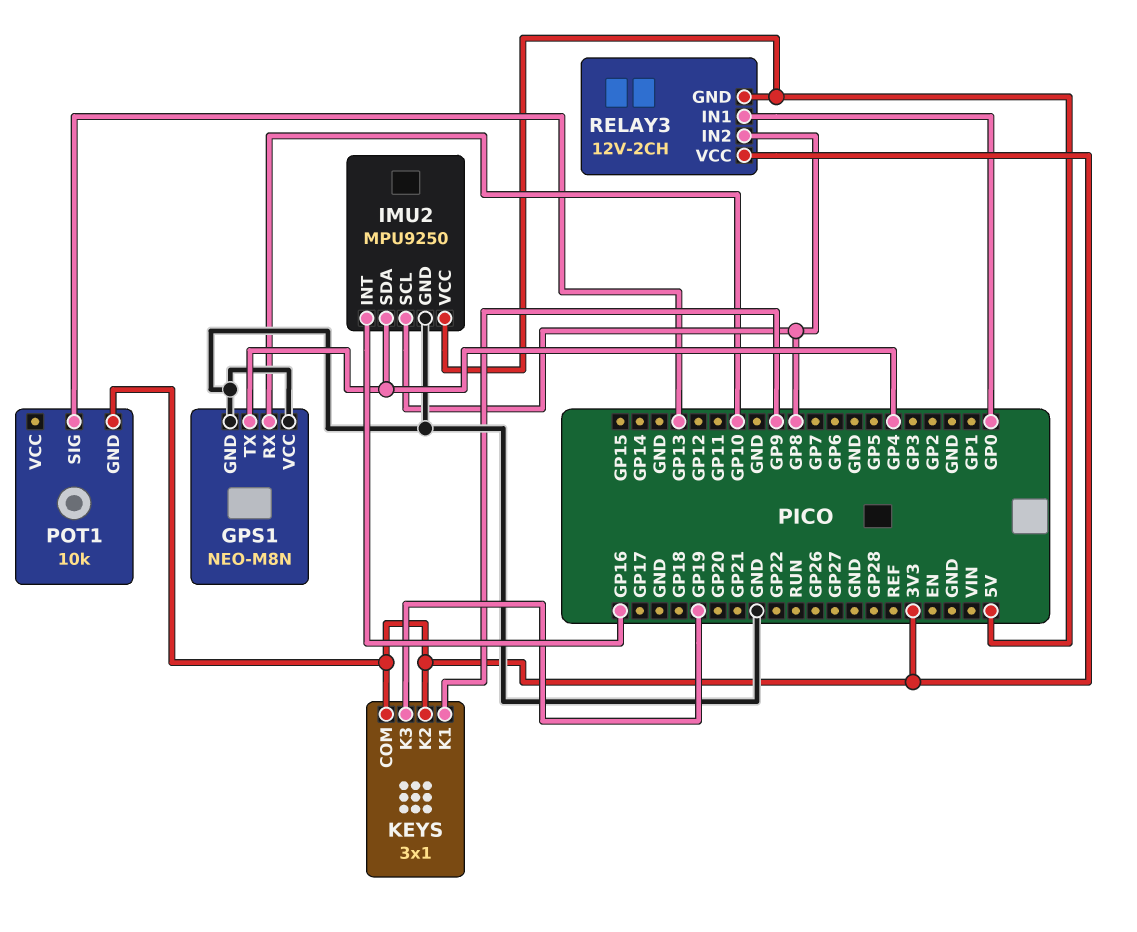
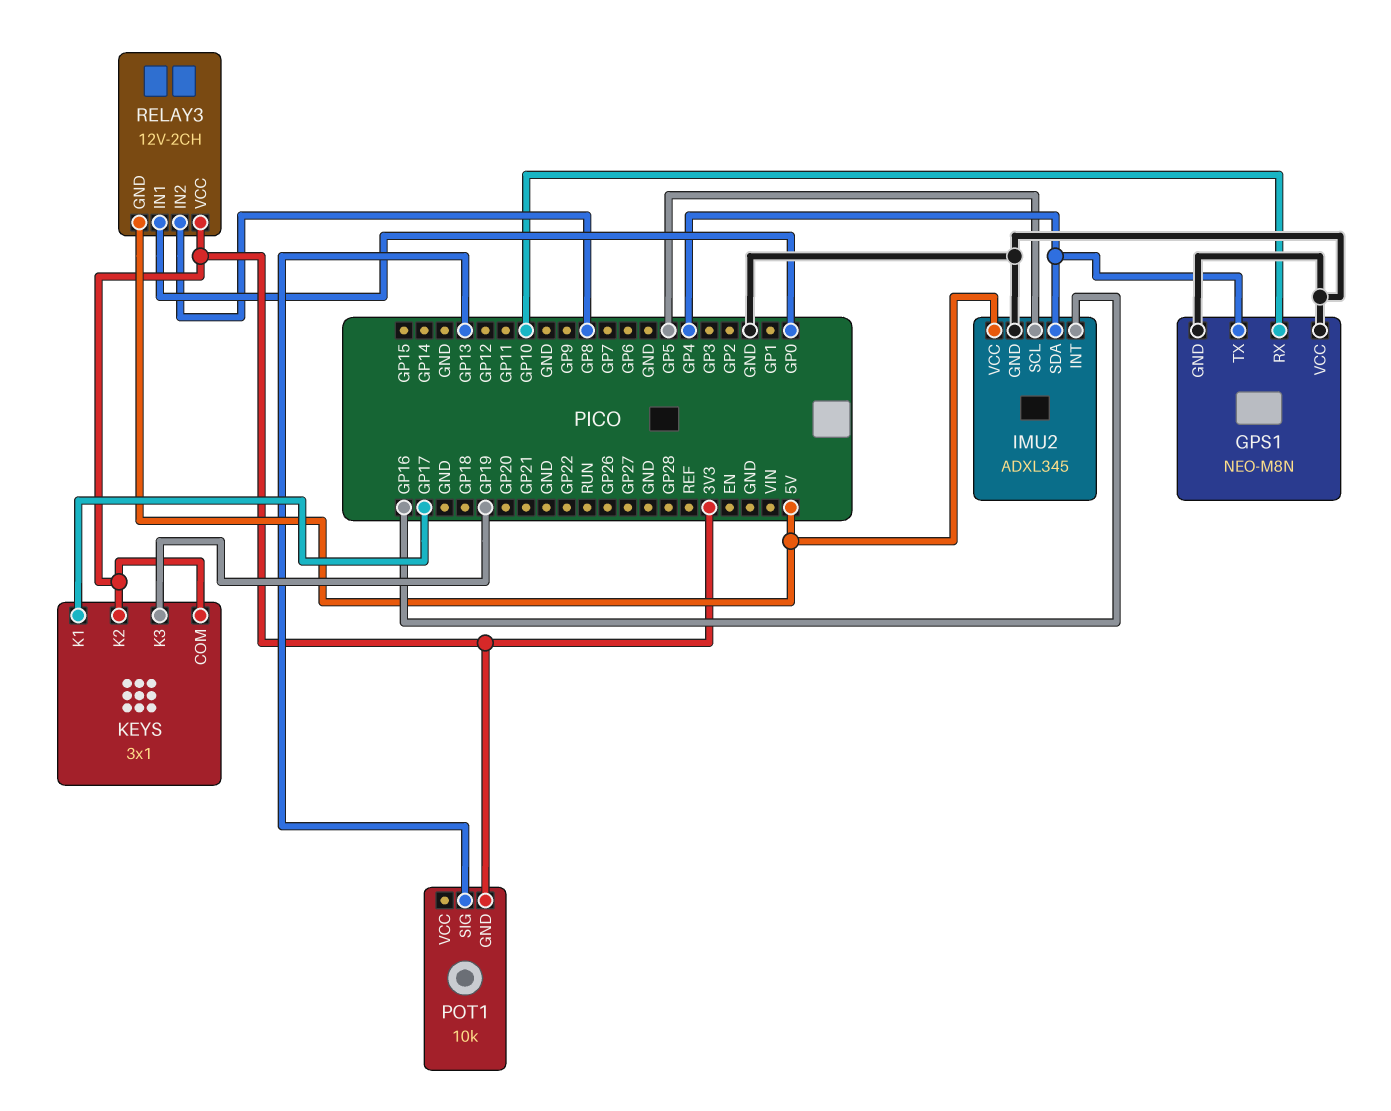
IMU2: MPU9250 -> ADXL345
IMU2 pin SCL: GP8 -> GP5
KEYS pin K1: GP9 -> GP17

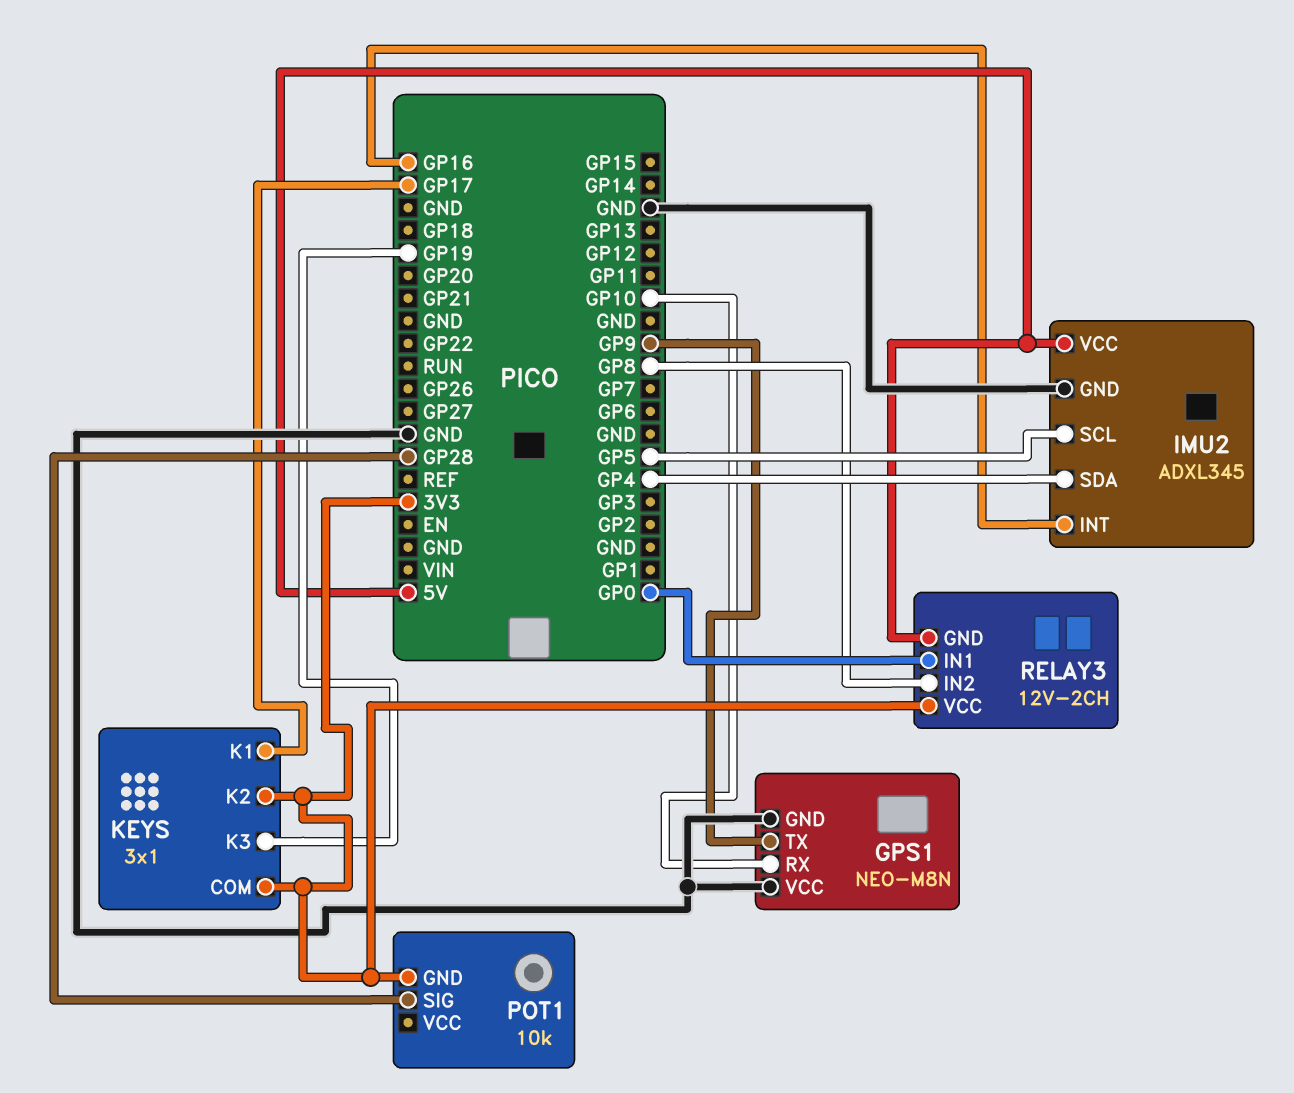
GPS1 pin TX: GP4 -> GP9
POT1 pin SIG: GP13 -> GP28

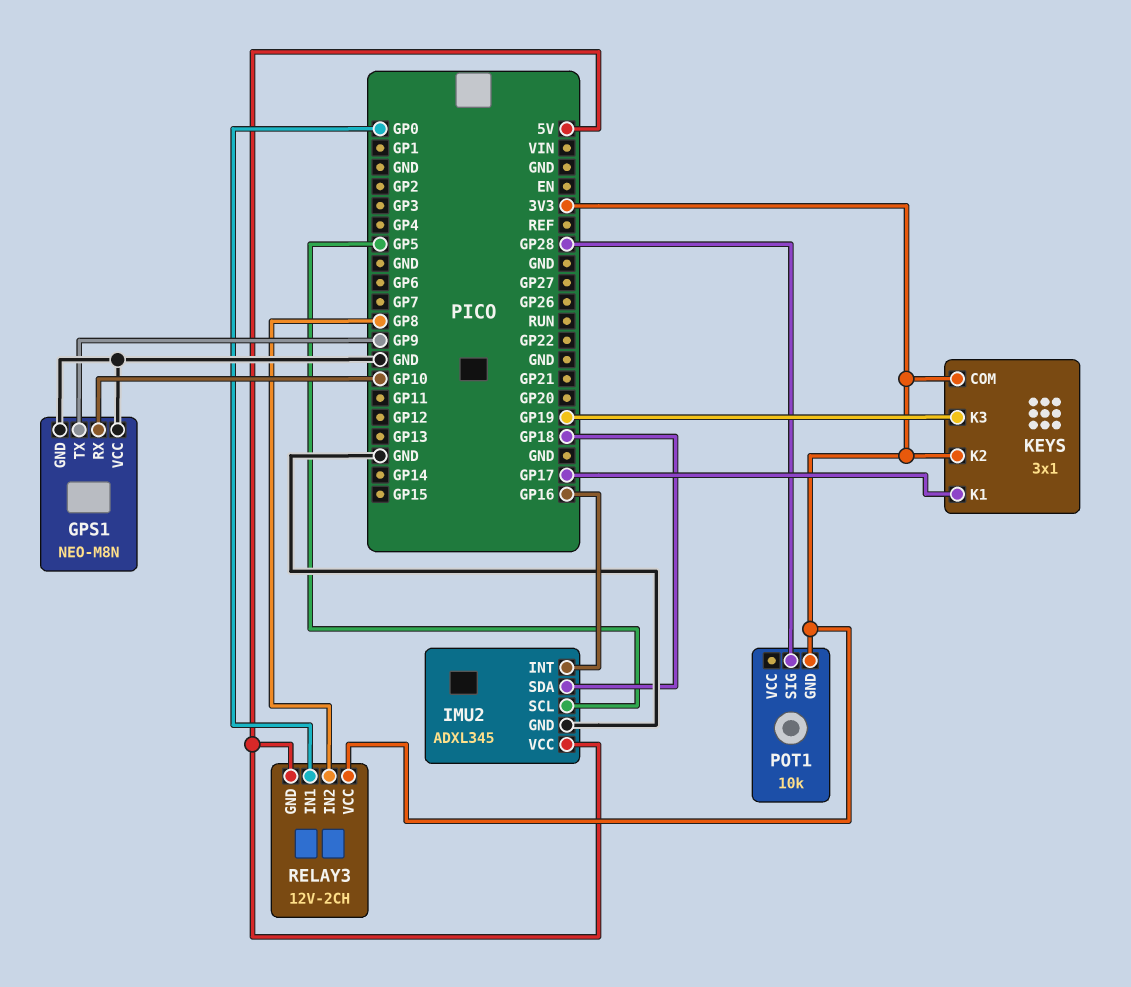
IMU2 pin SDA: GP4 -> GP18

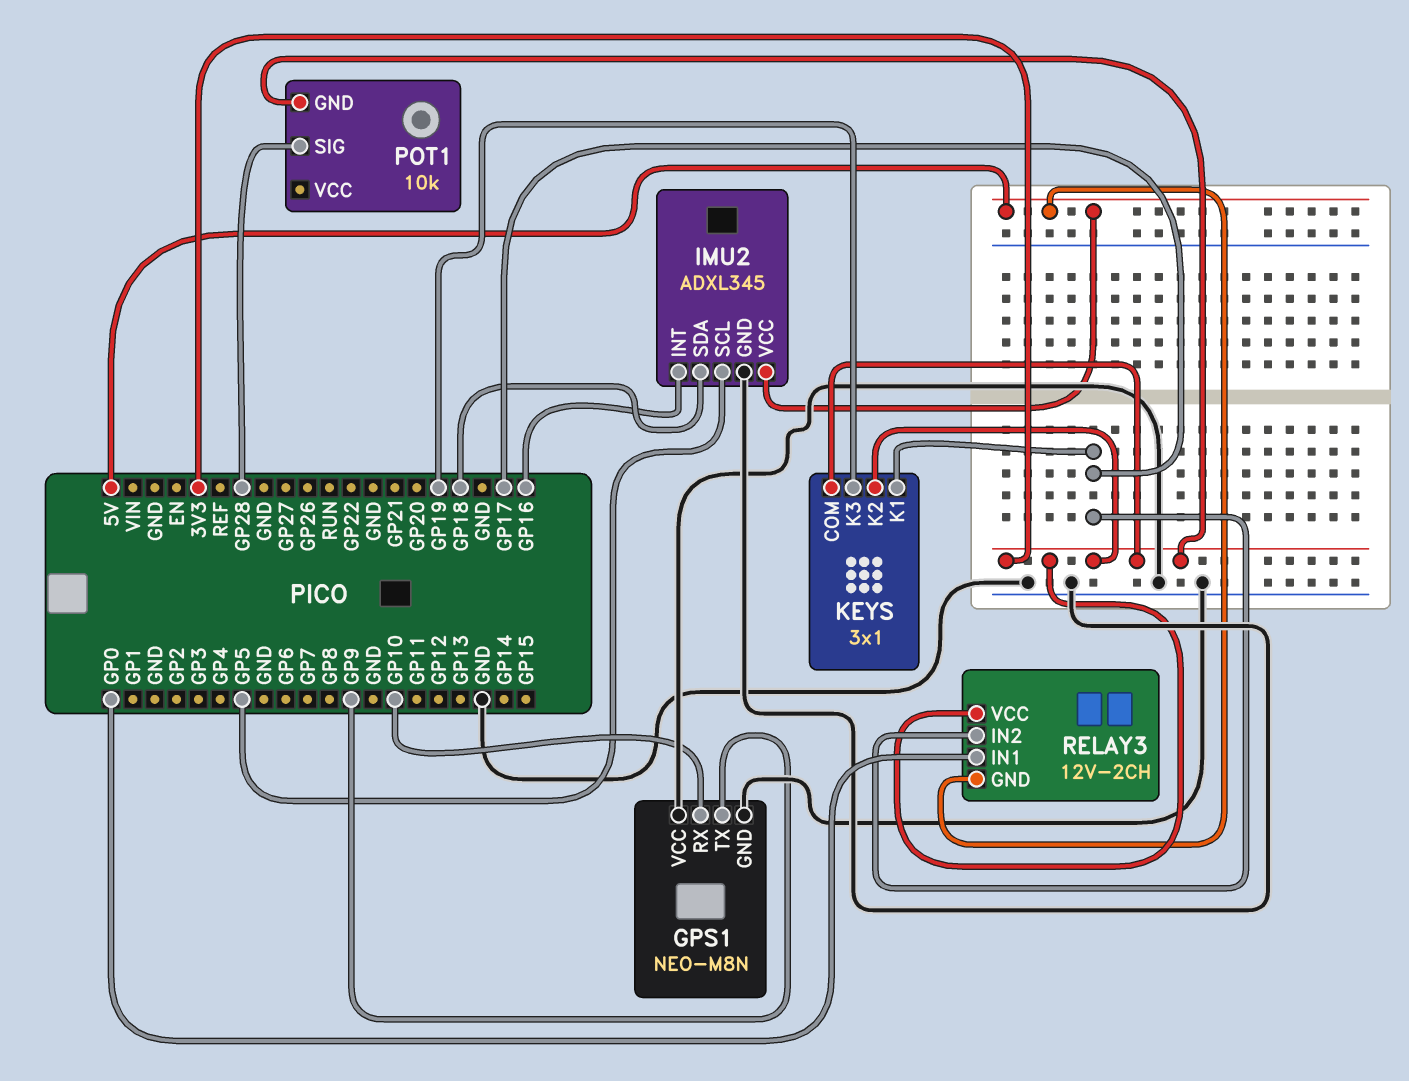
RELAY3 pin IN2: GP8 -> GP17

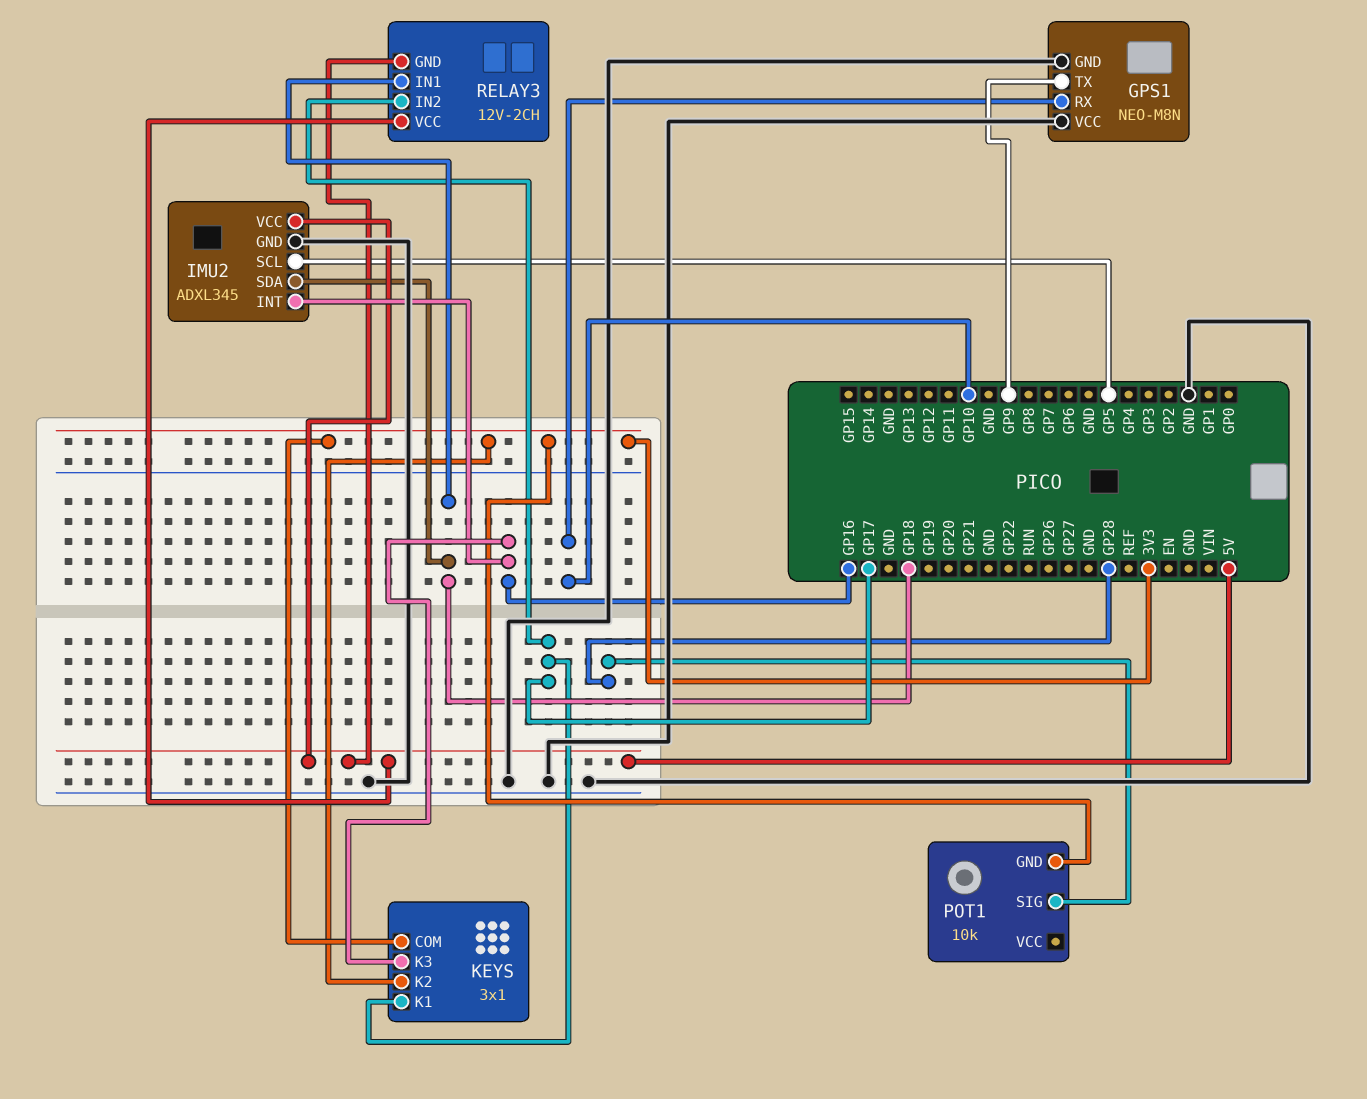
KEYS pin K3: GP19 -> GP16
RELAY3 pin IN1: GP0 -> GP18
RELAY3 pin VCC: 3V3 -> 5V

